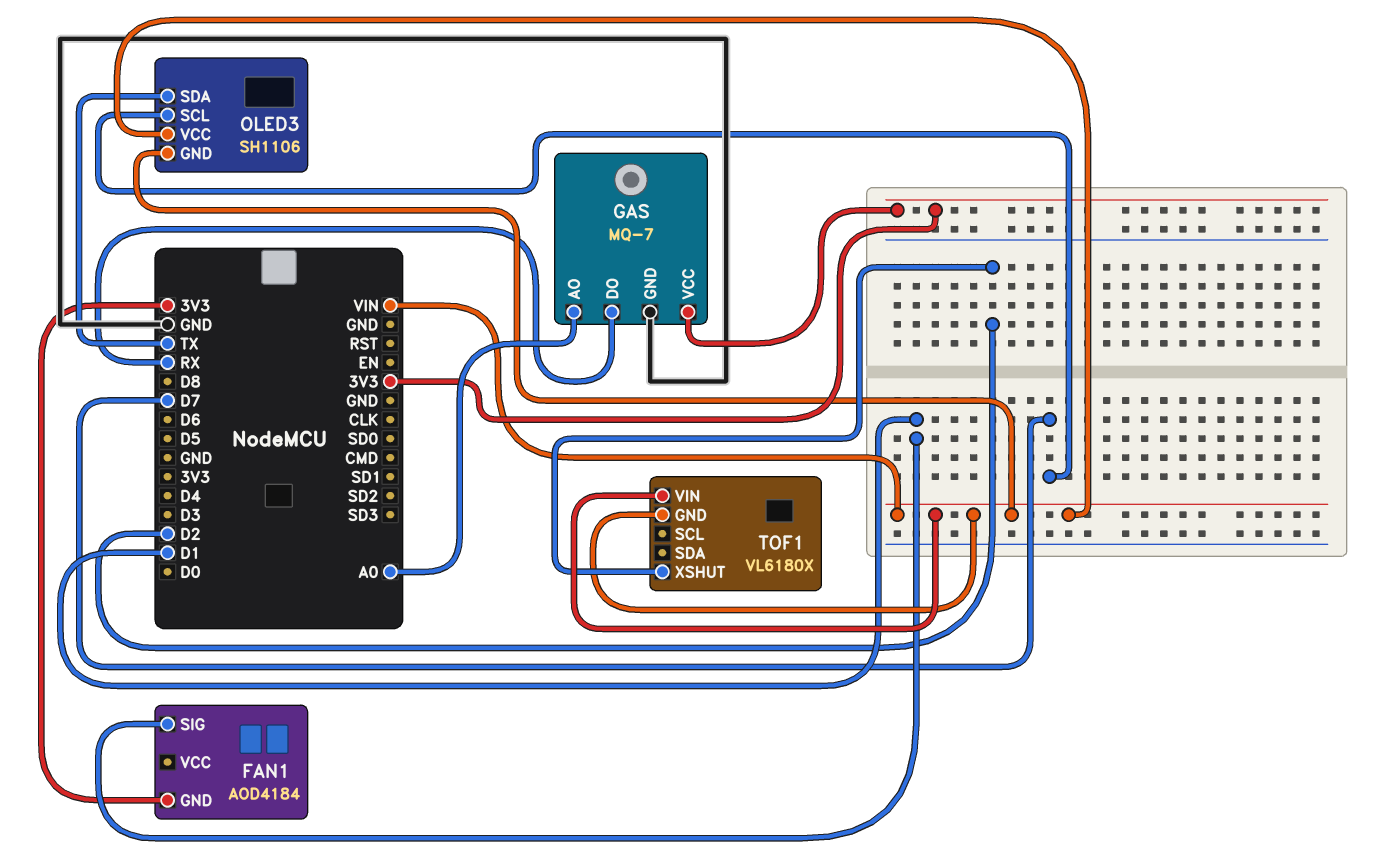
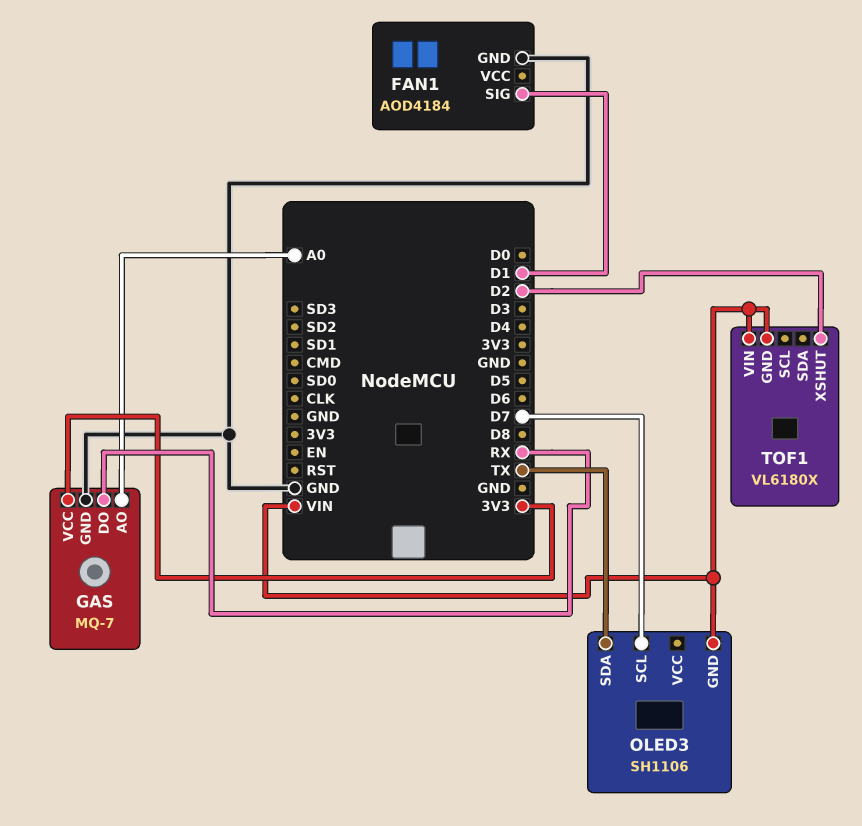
FAN1 pin GND: 3V3 -> GND
OLED3 pin VCC: VIN -> none

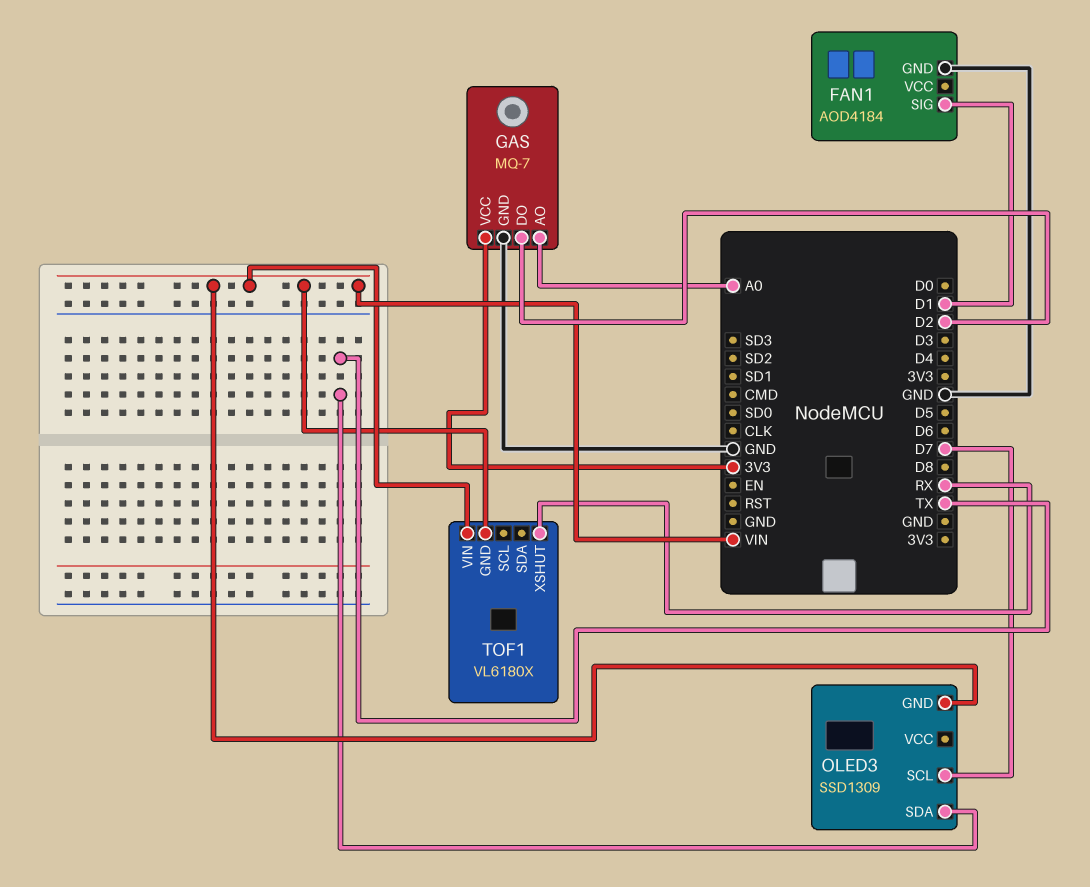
GAS pin DO: RX -> D2
OLED3: SH1106 -> SSD1309
TOF1 pin XSHUT: D2 -> RX

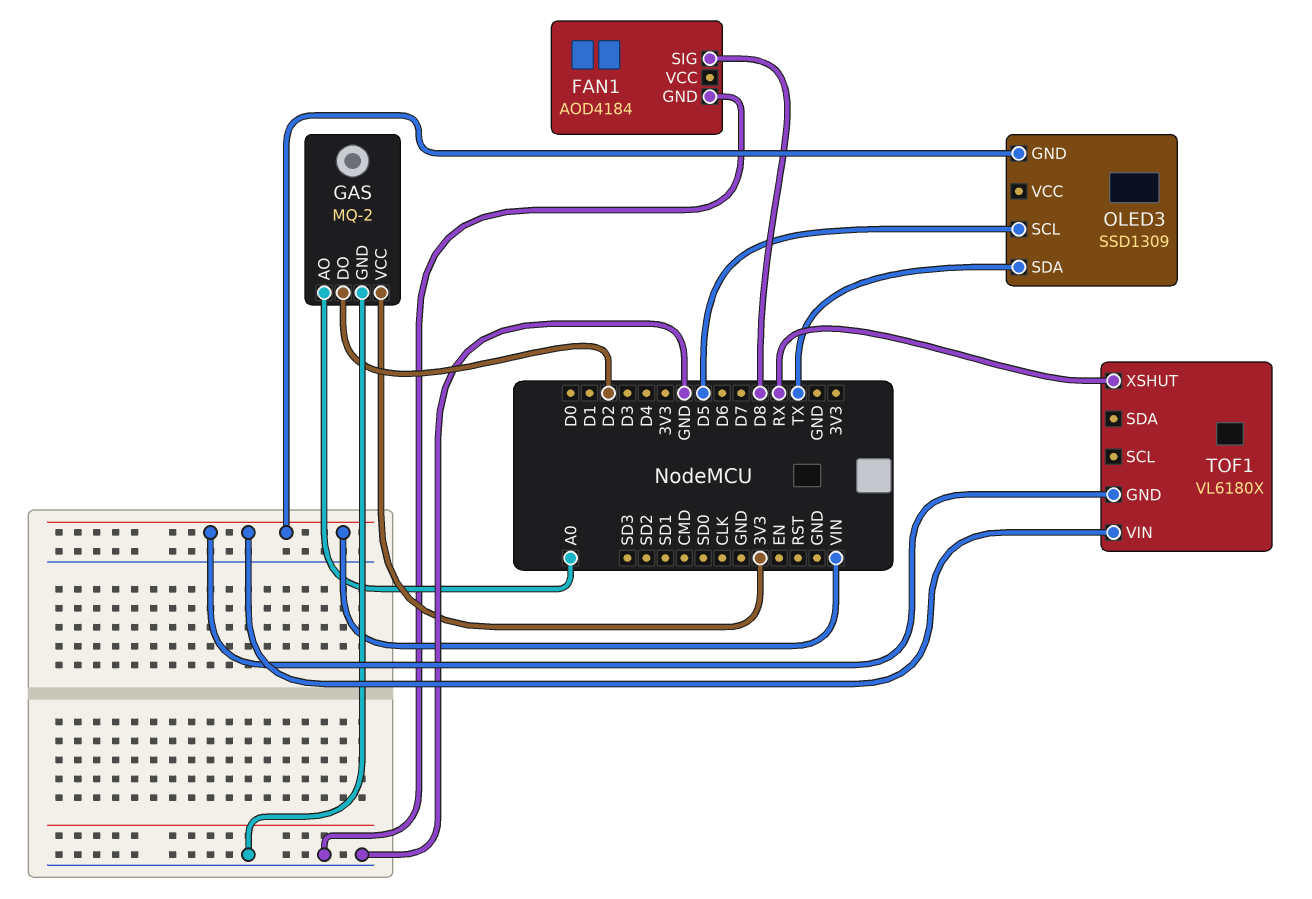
FAN1 pin SIG: D1 -> D8
GAS: MQ-7 -> MQ-2
OLED3 pin SCL: D7 -> D5

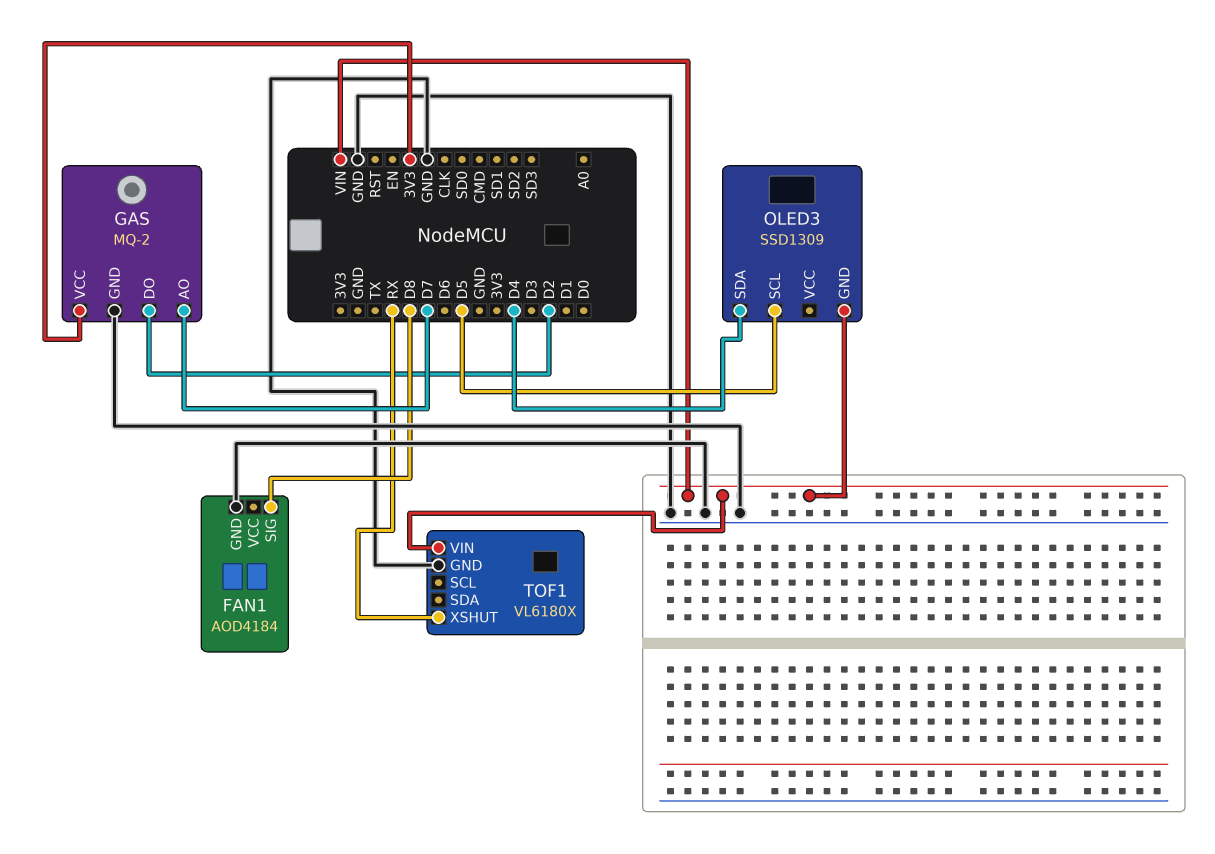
GAS pin AO: A0 -> D7
OLED3 pin SDA: TX -> D4
TOF1 pin GND: VIN -> GND

